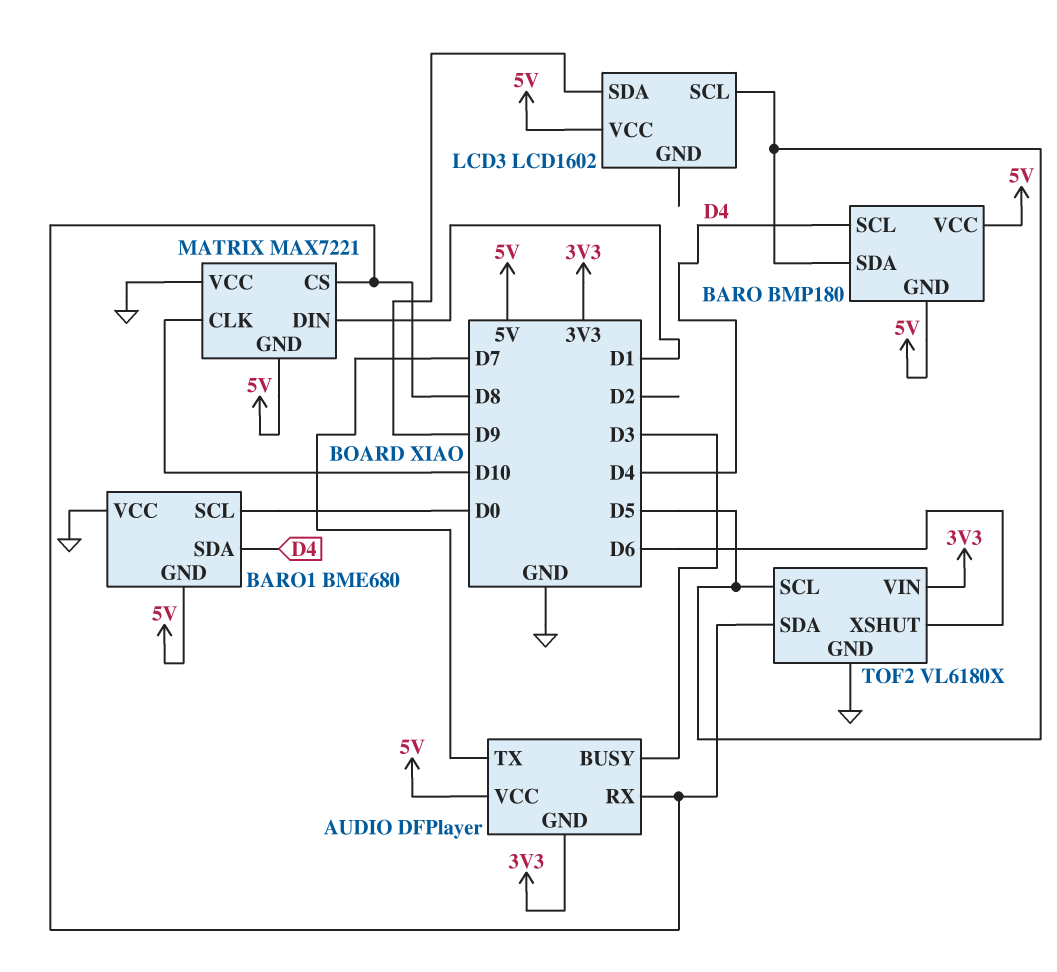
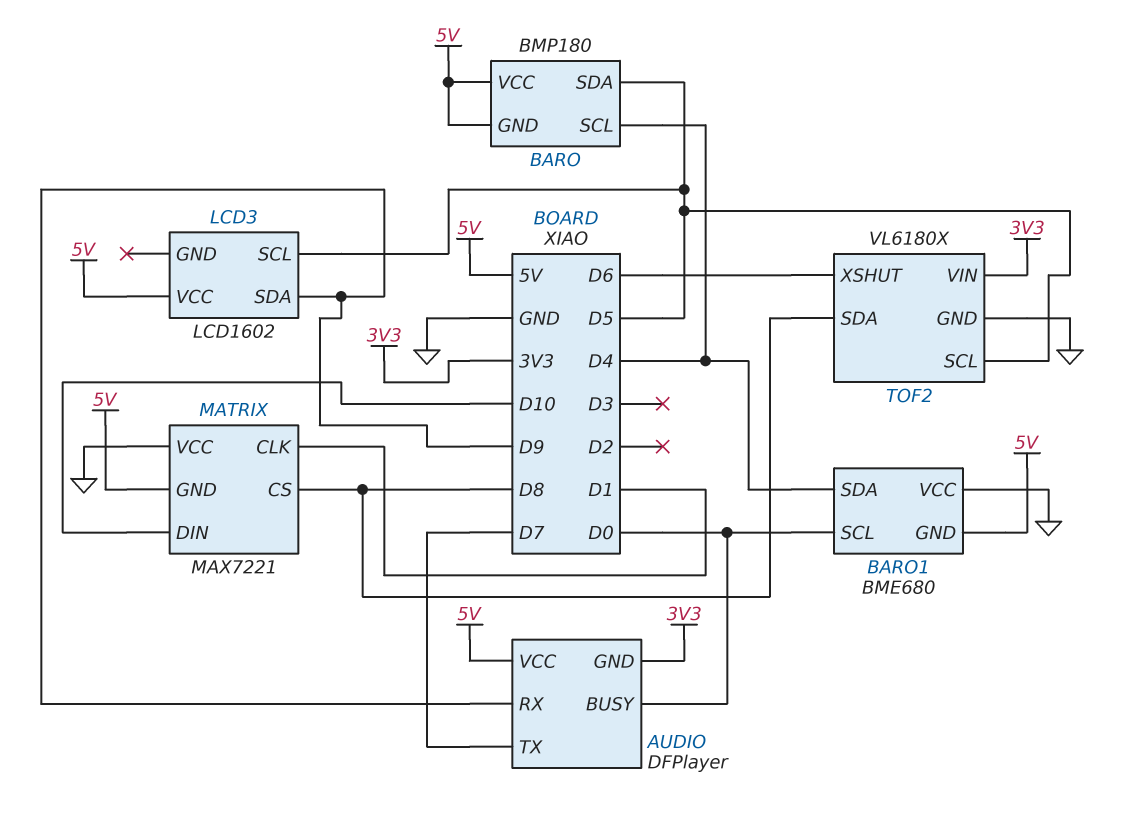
AUDIO pin BUSY: D3 -> D0
AUDIO pin RX: D8 -> D9
MATRIX pin CLK: D10 -> D1
MATRIX pin DIN: D1 -> D10

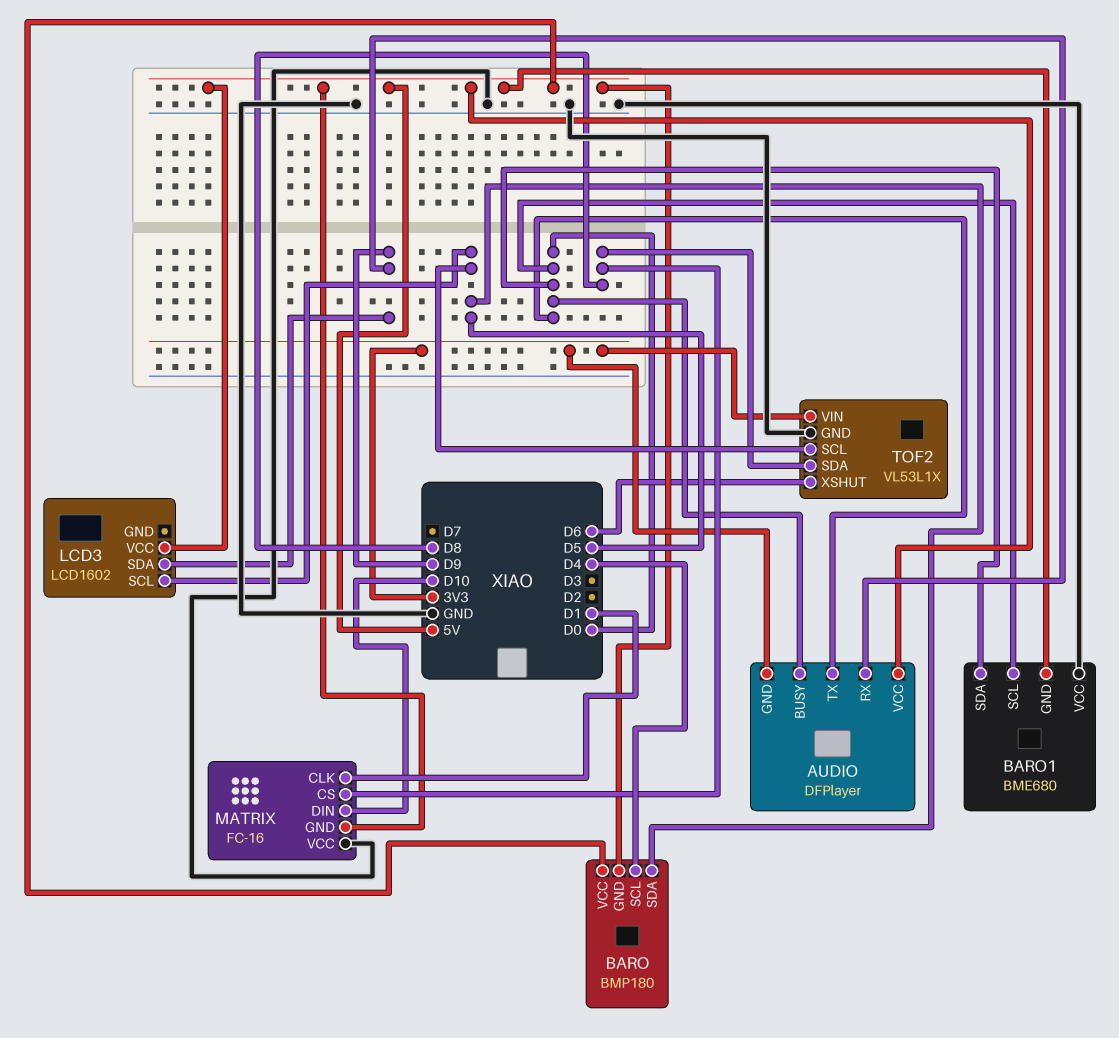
AUDIO pin TX: D7 -> D0
BARO1 pin SDA: D4 -> D0
MATRIX: MAX7221 -> FC-16
TOF2: VL6180X -> VL53L1X

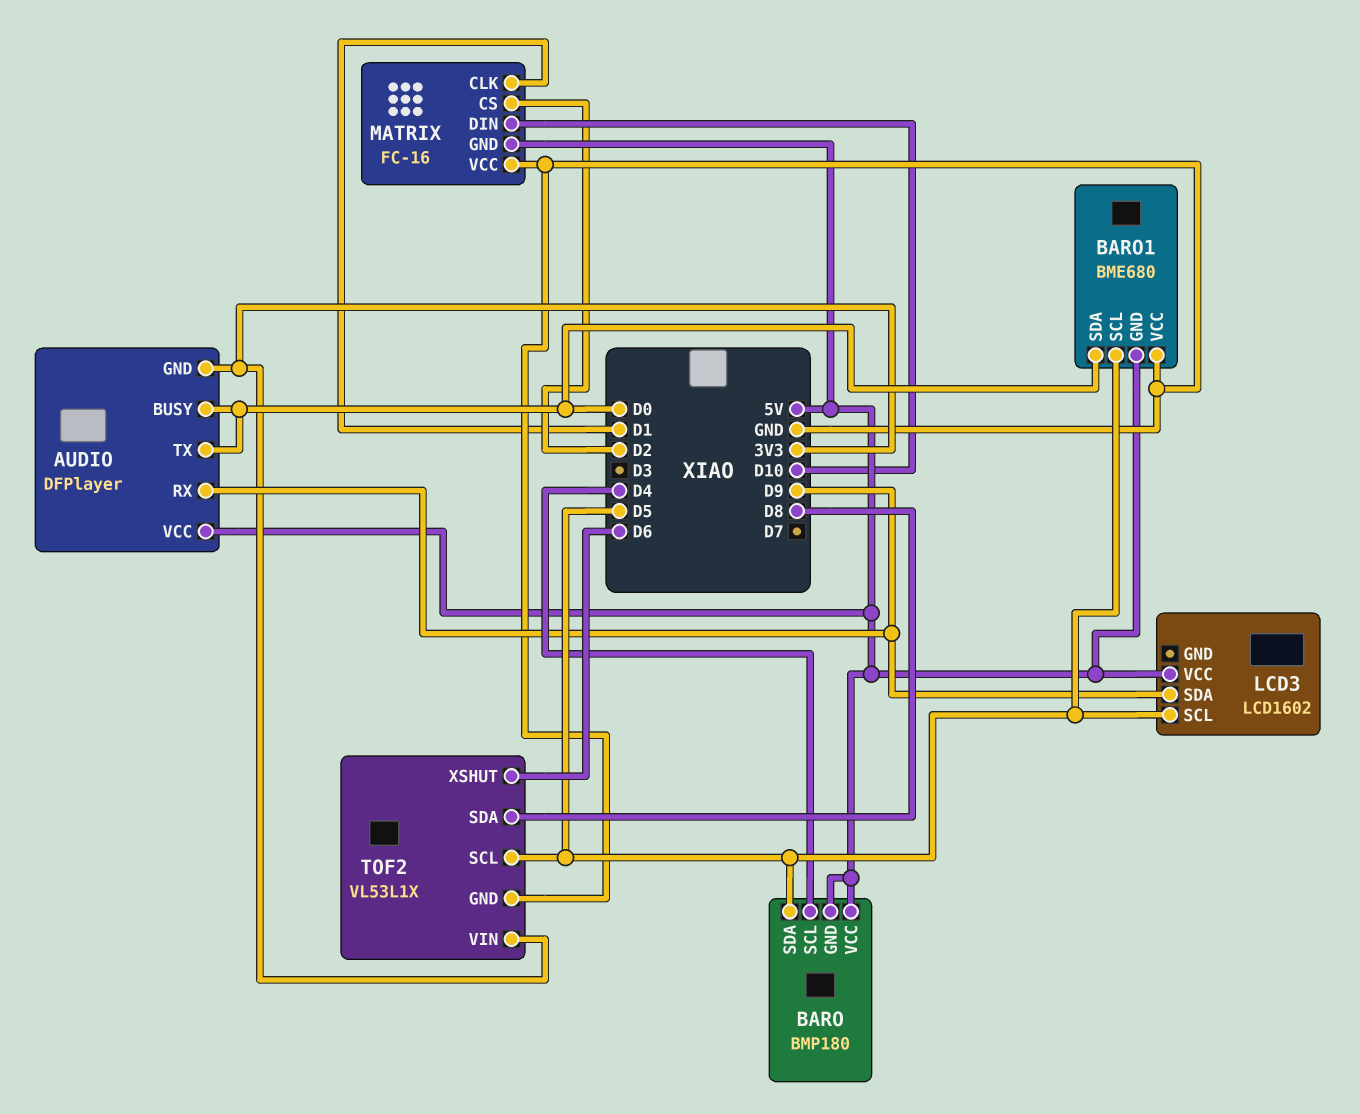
BARO1 pin SCL: D0 -> D5
MATRIX pin CS: D8 -> D2

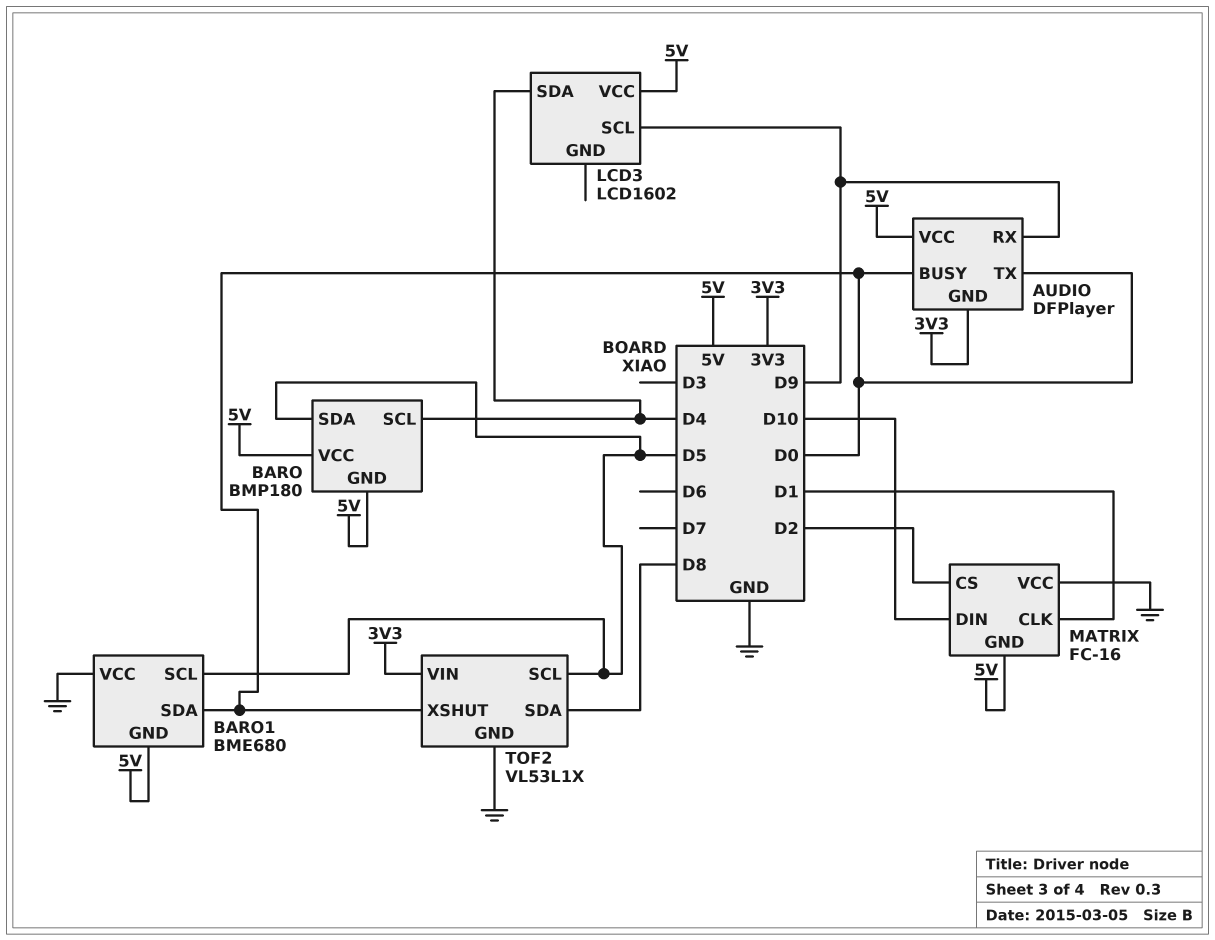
LCD3 pin SCL: D5 -> D9
LCD3 pin SDA: D9 -> D4
TOF2 pin XSHUT: D6 -> D0

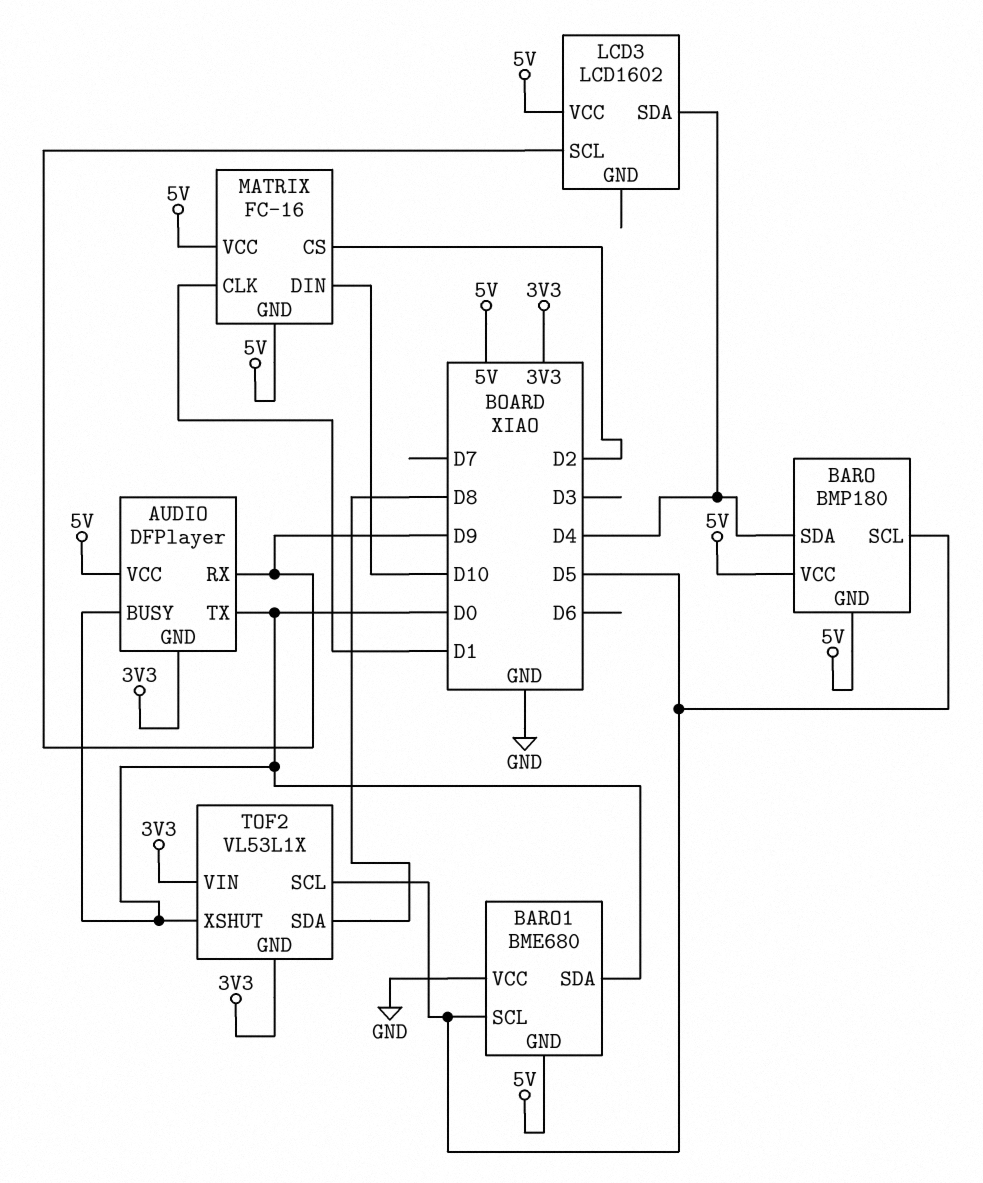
BARO pin SCL: D4 -> D5
BARO pin SDA: D5 -> D4
MATRIX pin VCC: GND -> 5V
TOF2 pin GND: GND -> 3V3

